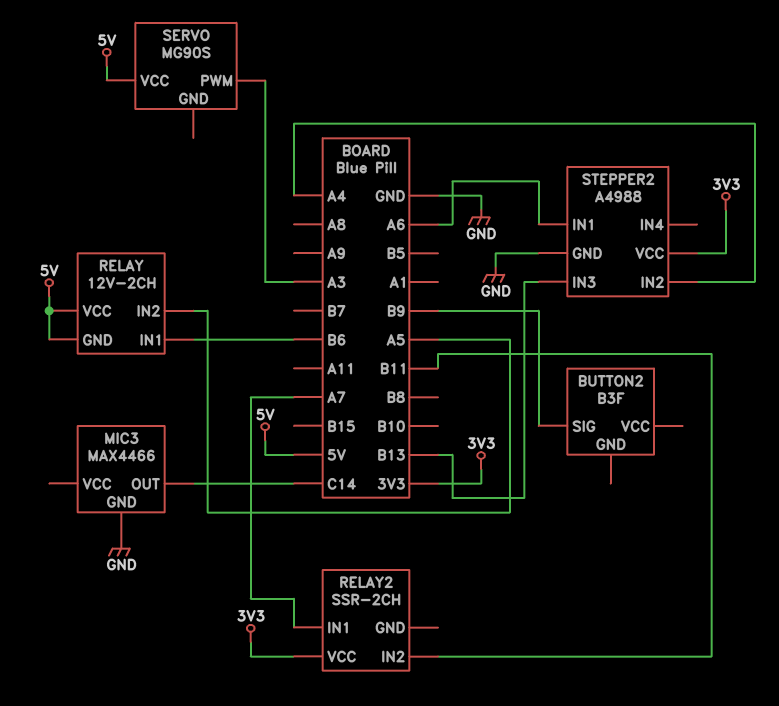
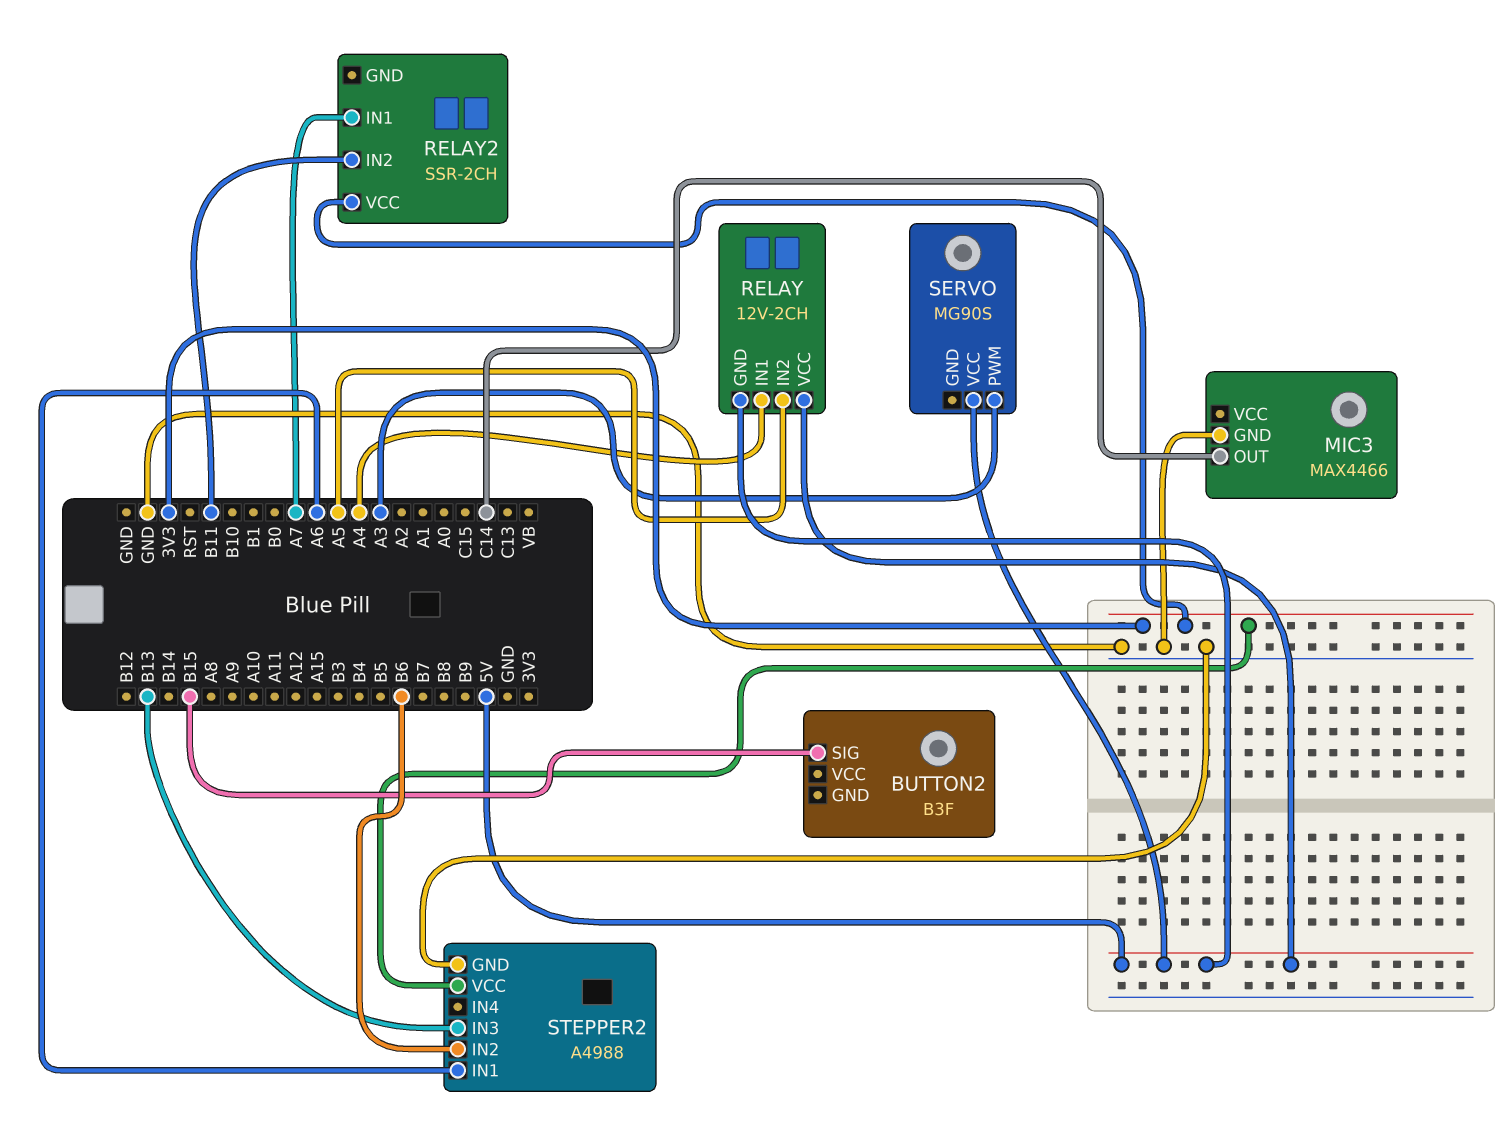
BUTTON2 pin SIG: B9 -> B15
RELAY pin IN1: B6 -> A4
STEPPER2 pin IN2: A4 -> B6

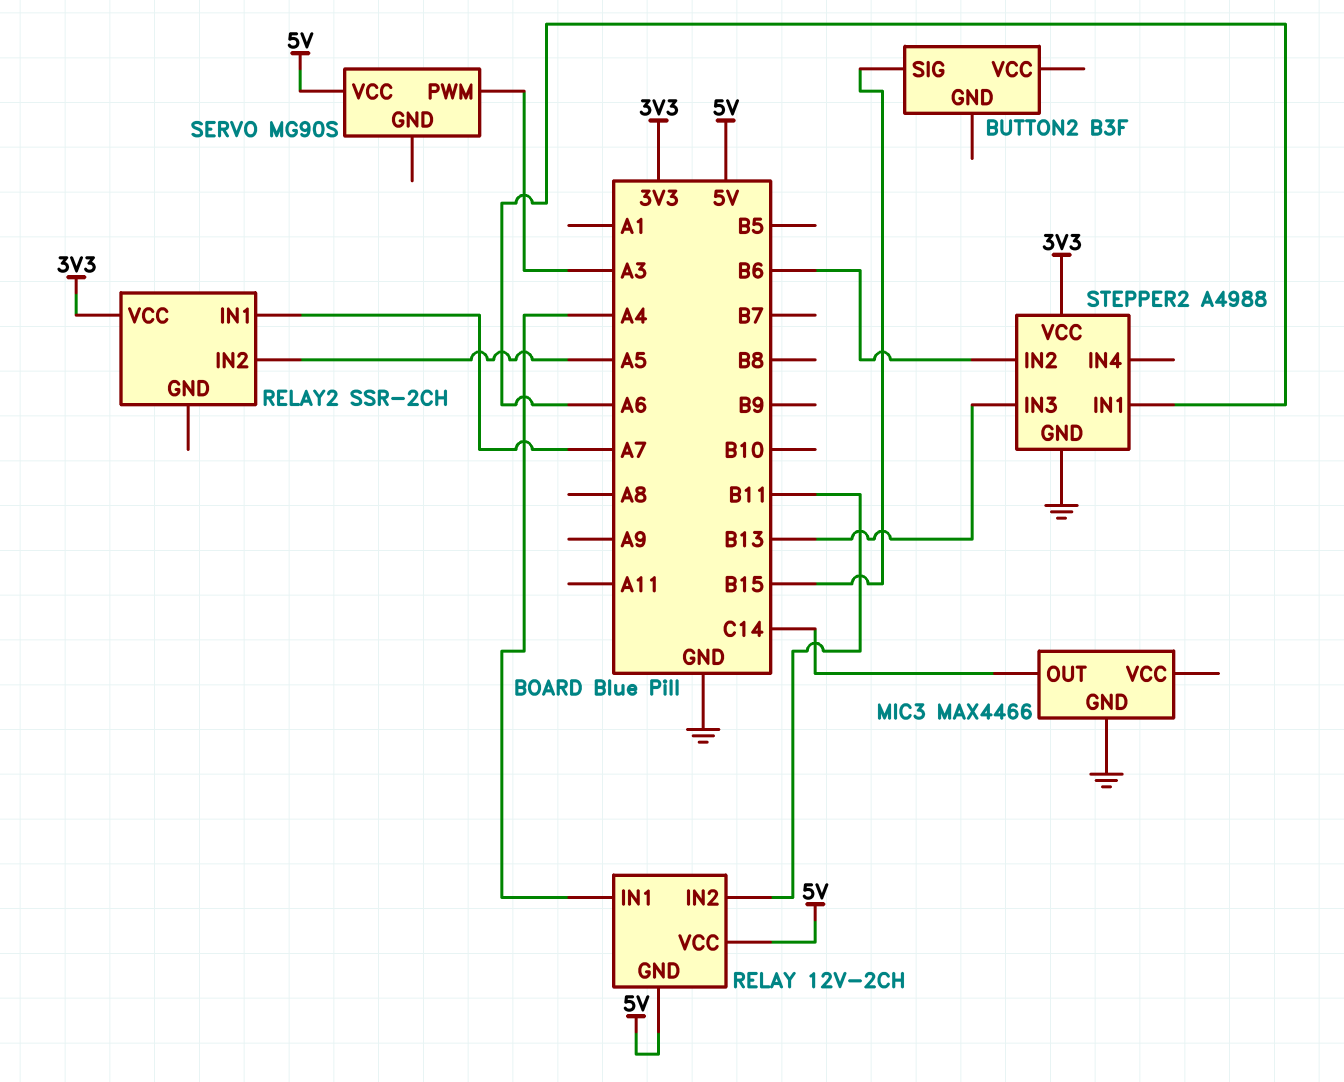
RELAY pin IN2: A5 -> B11
RELAY2 pin IN2: B11 -> A5

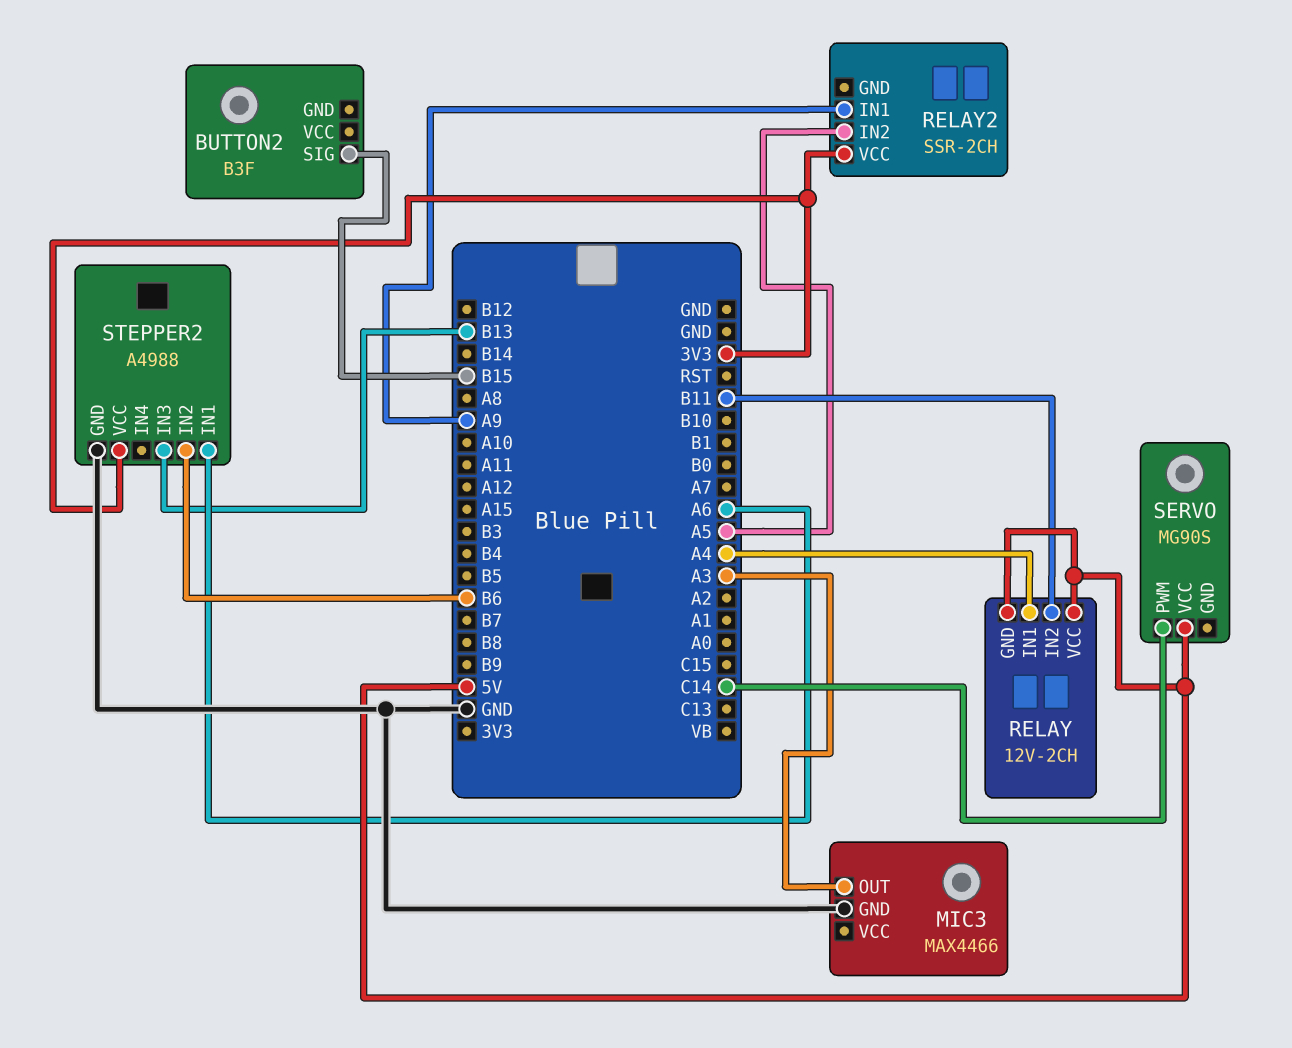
MIC3 pin OUT: C14 -> A3
RELAY2 pin IN1: A7 -> A9
SERVO pin PWM: A3 -> C14

